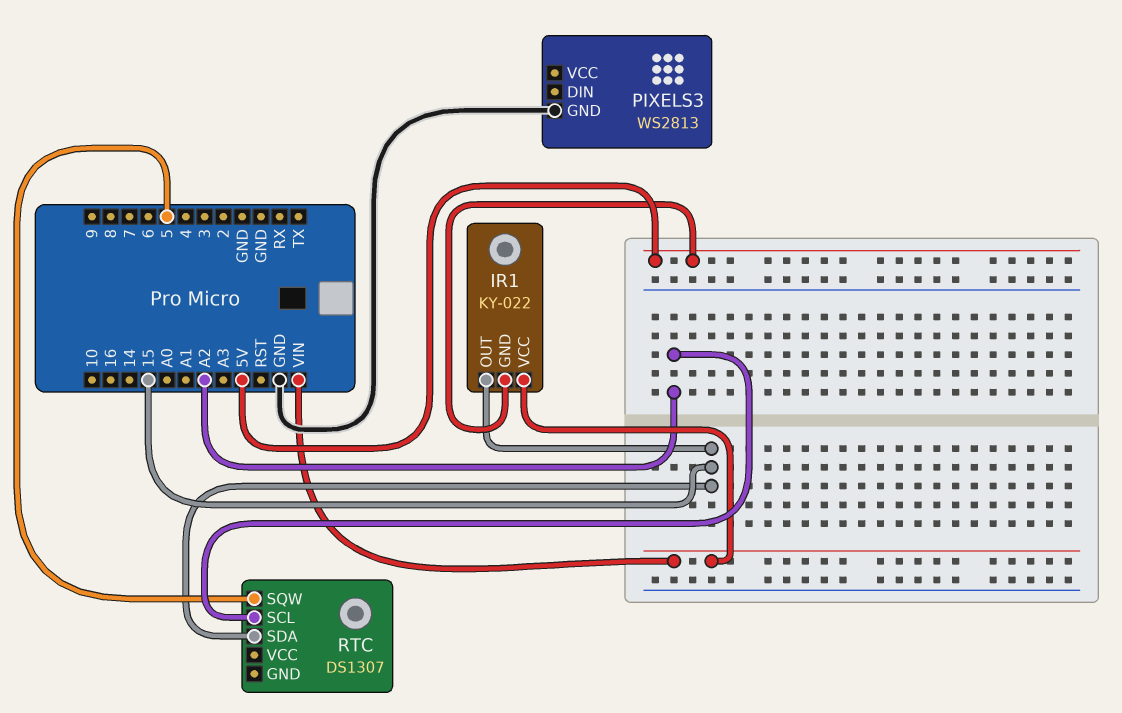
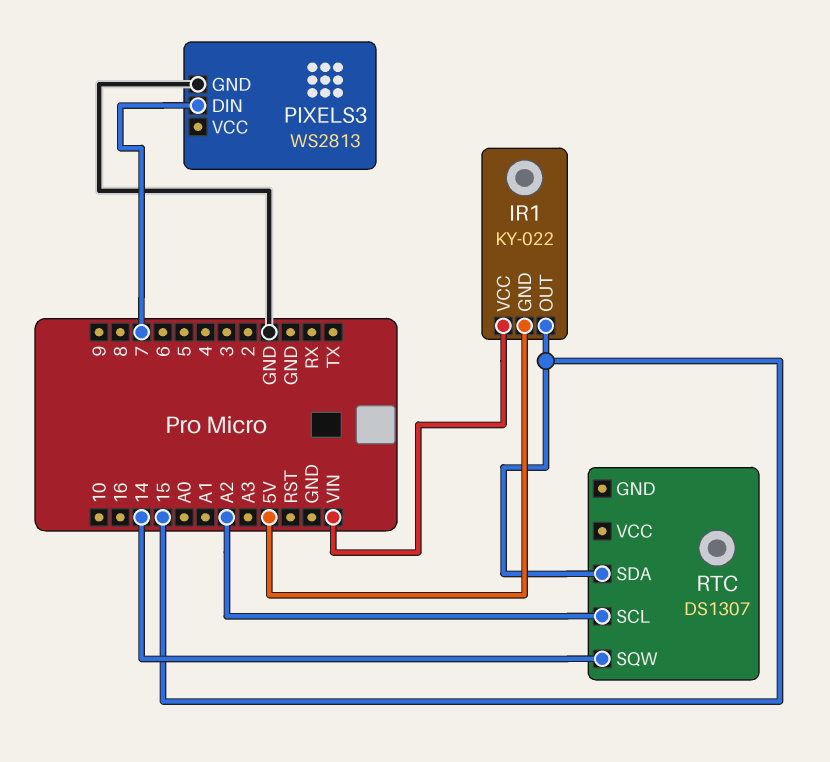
PIXELS3 pin DIN: none -> 7
RTC pin SQW: 5 -> 14

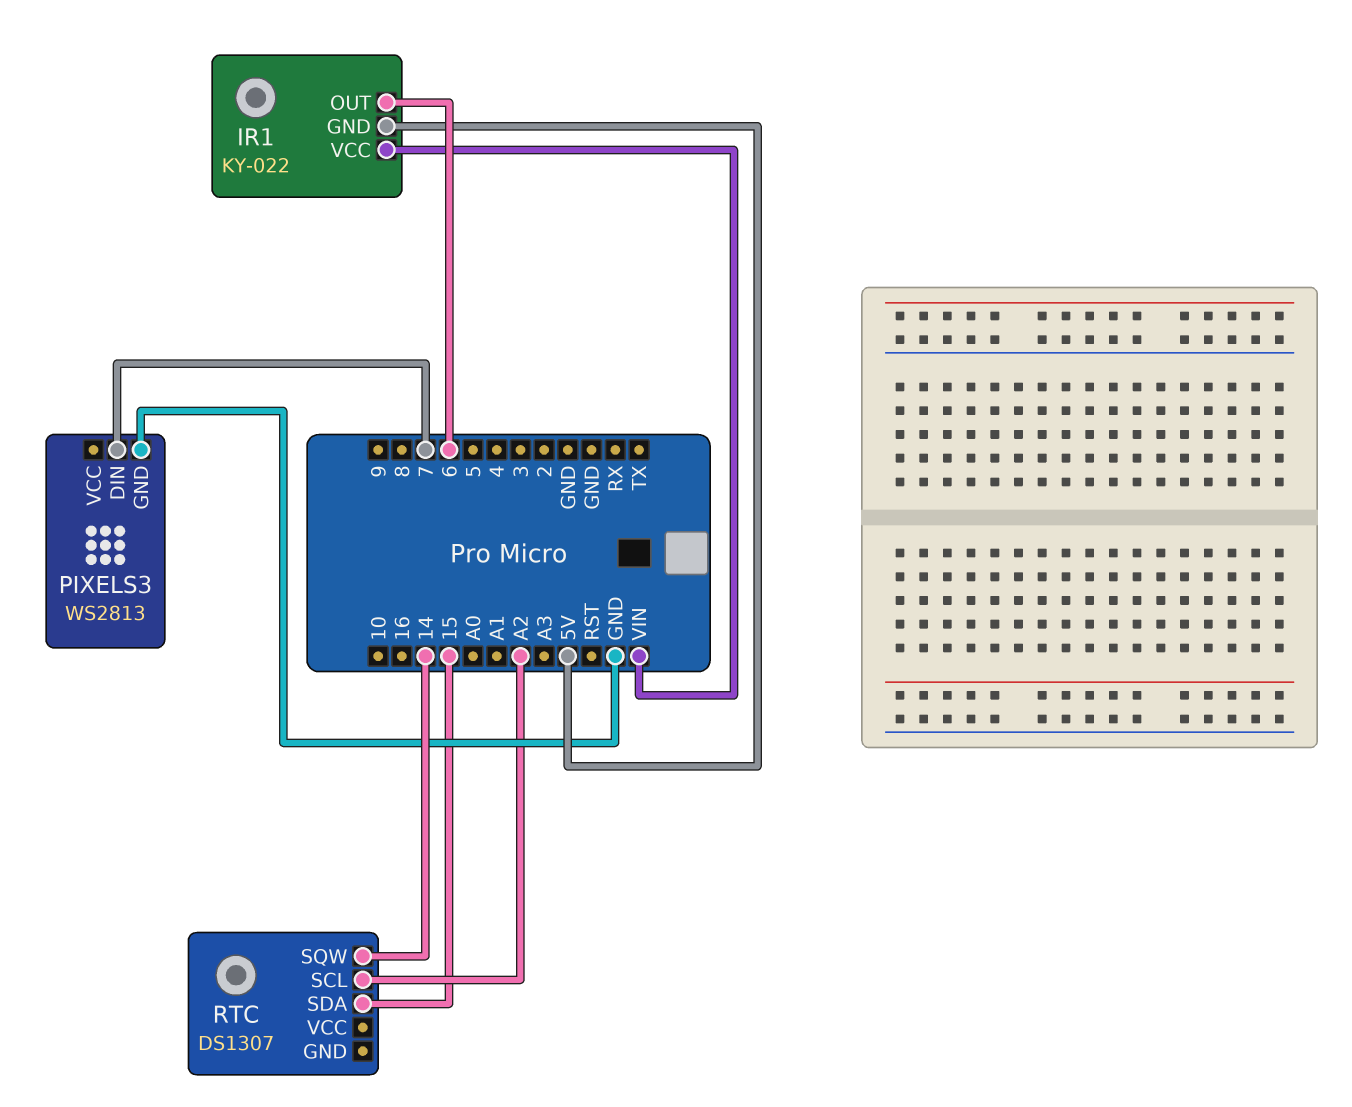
IR1 pin OUT: 15 -> 6

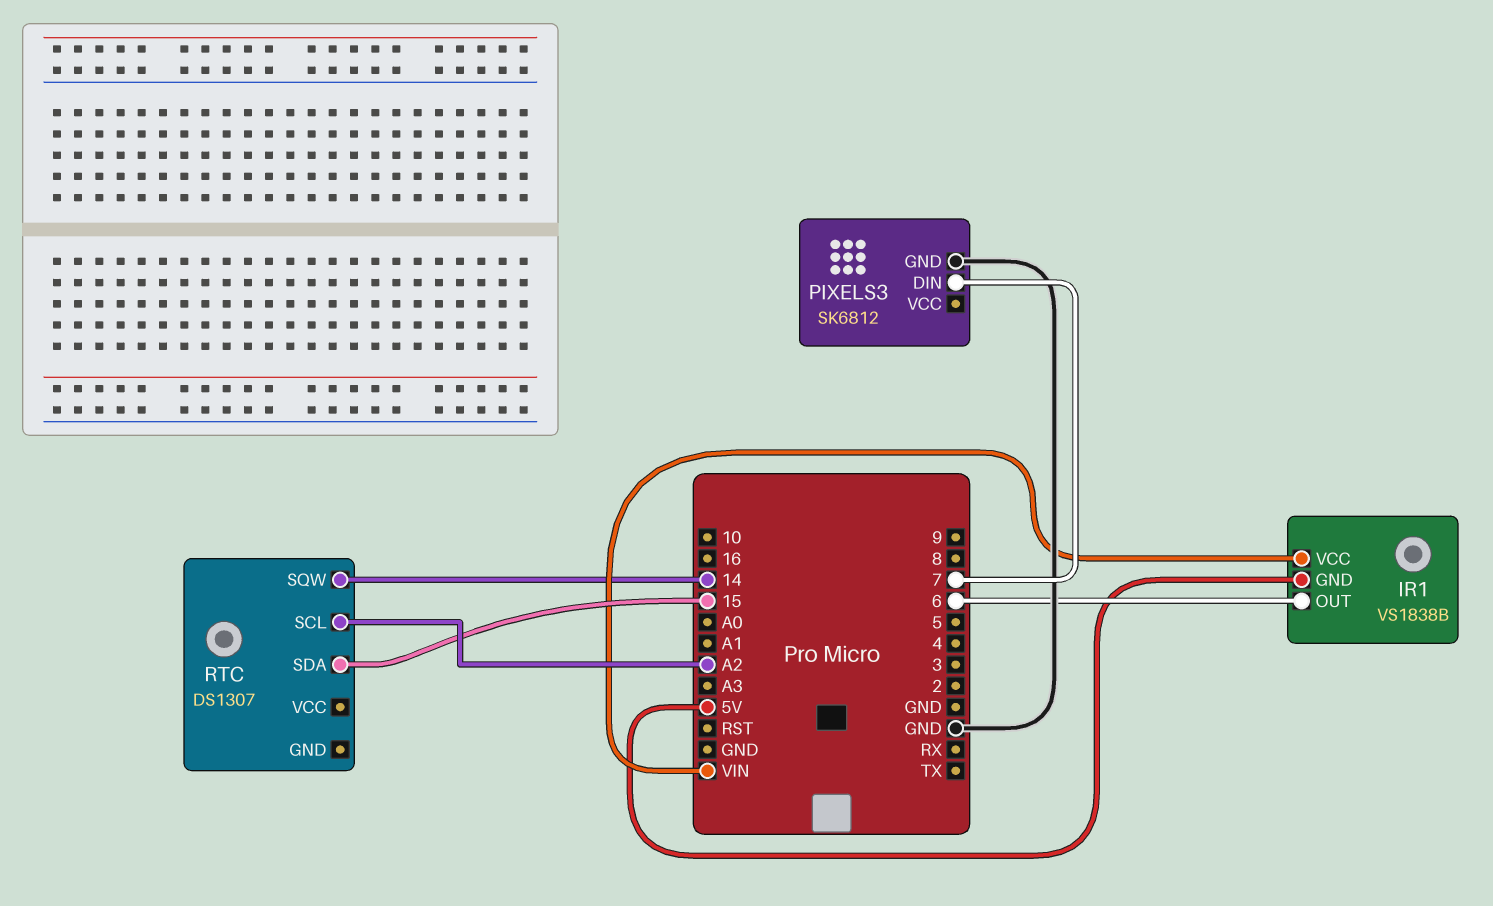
IR1: KY-022 -> VS1838B
PIXELS3: WS2813 -> SK6812

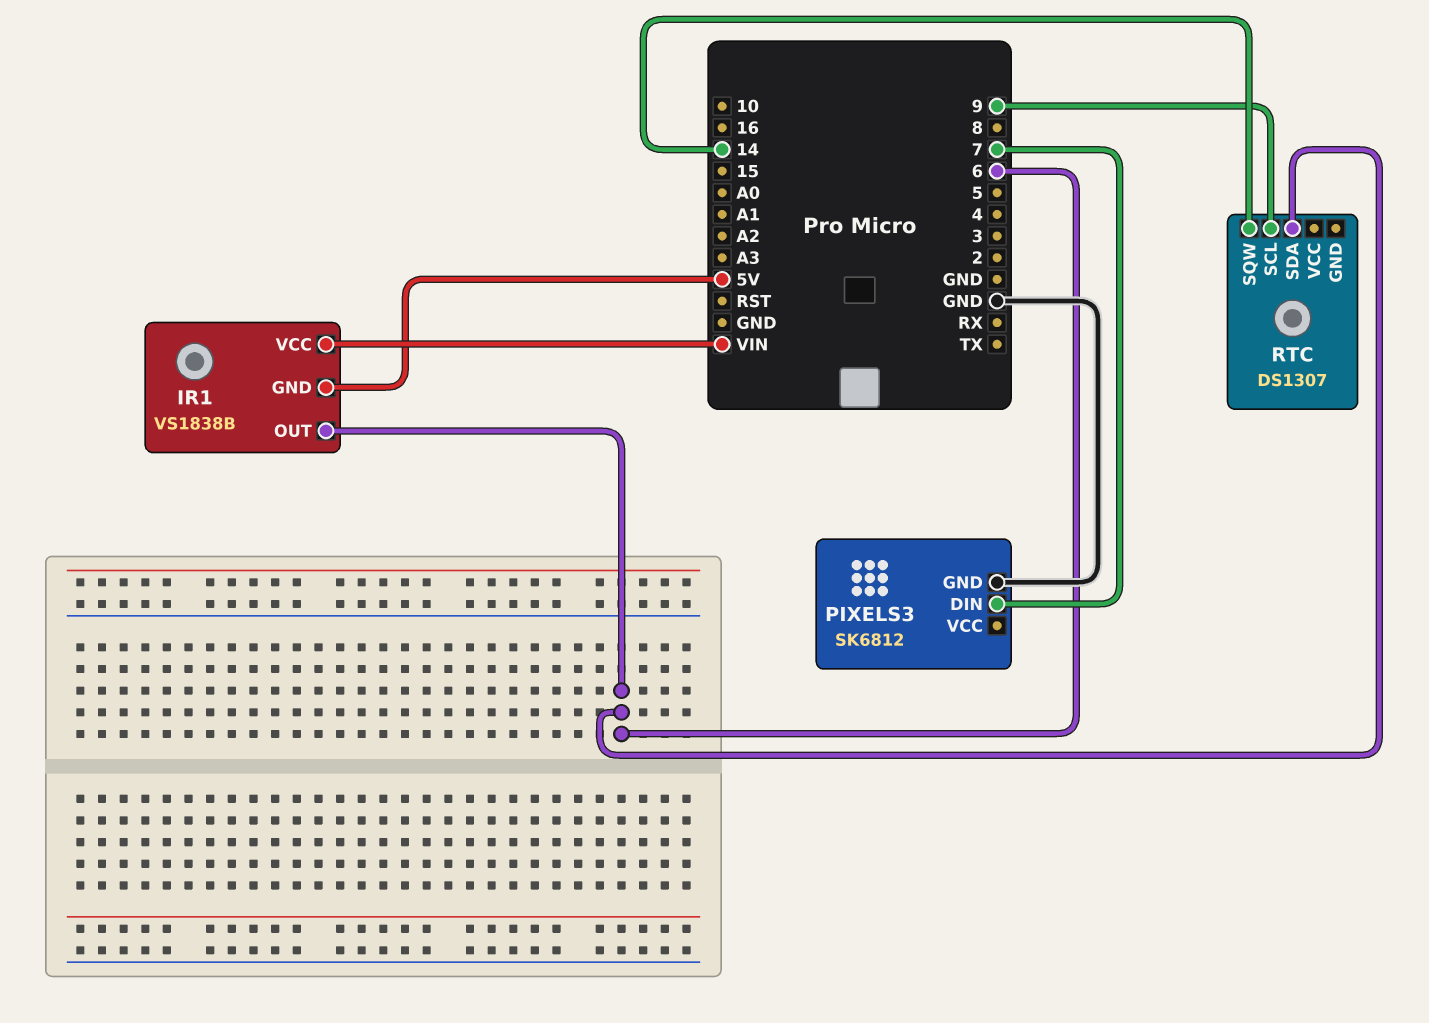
RTC pin SCL: A2 -> 9
RTC pin SDA: 15 -> 6

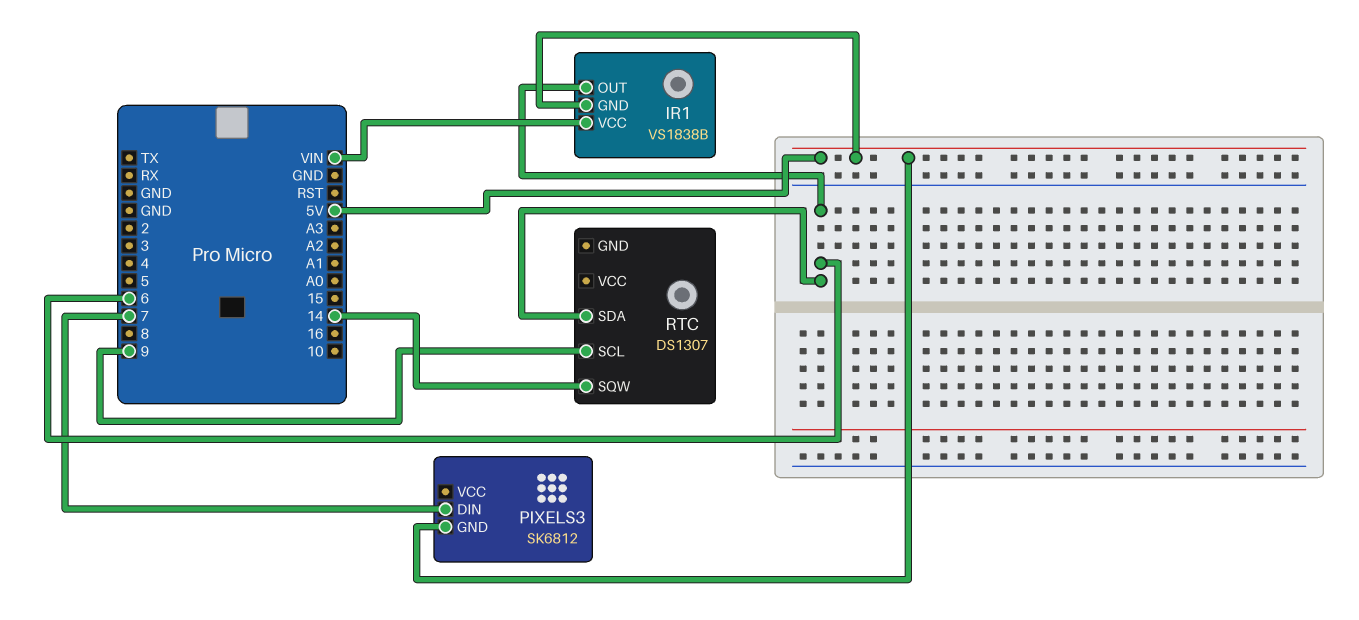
PIXELS3 pin GND: GND -> 5V

